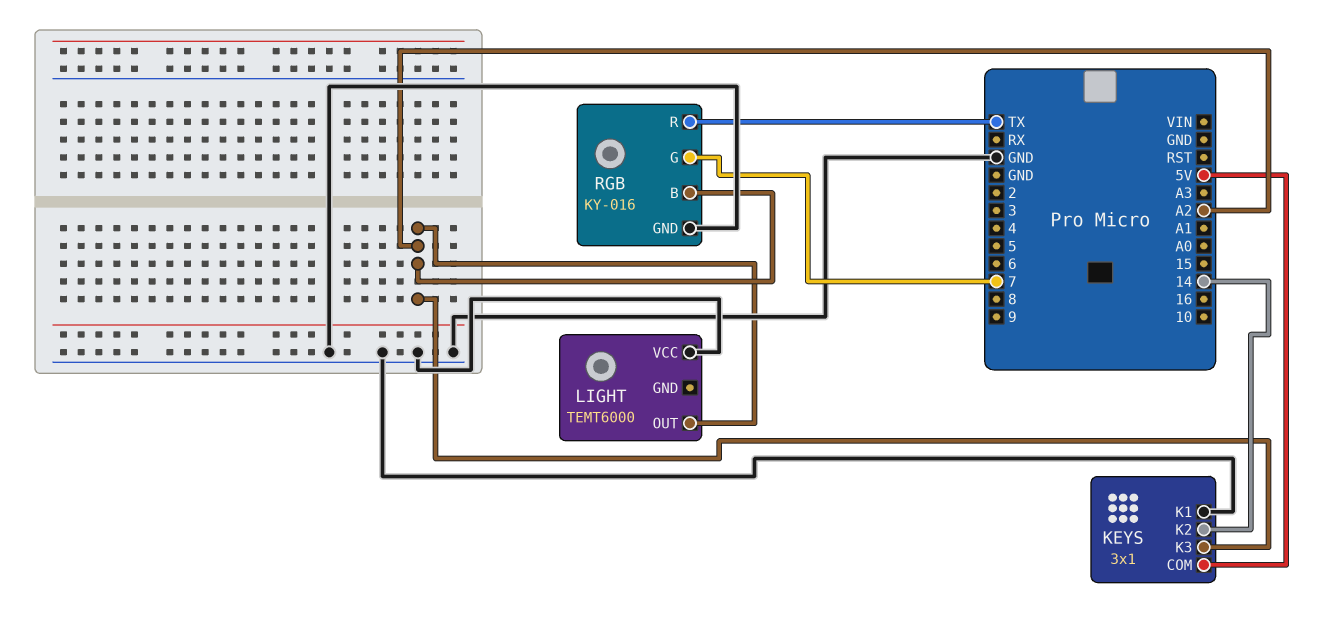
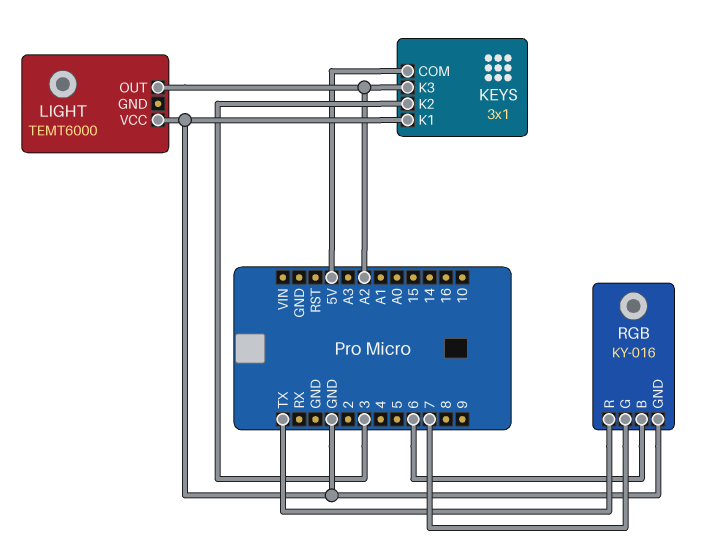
KEYS pin K2: 14 -> 3
RGB pin B: A2 -> 6

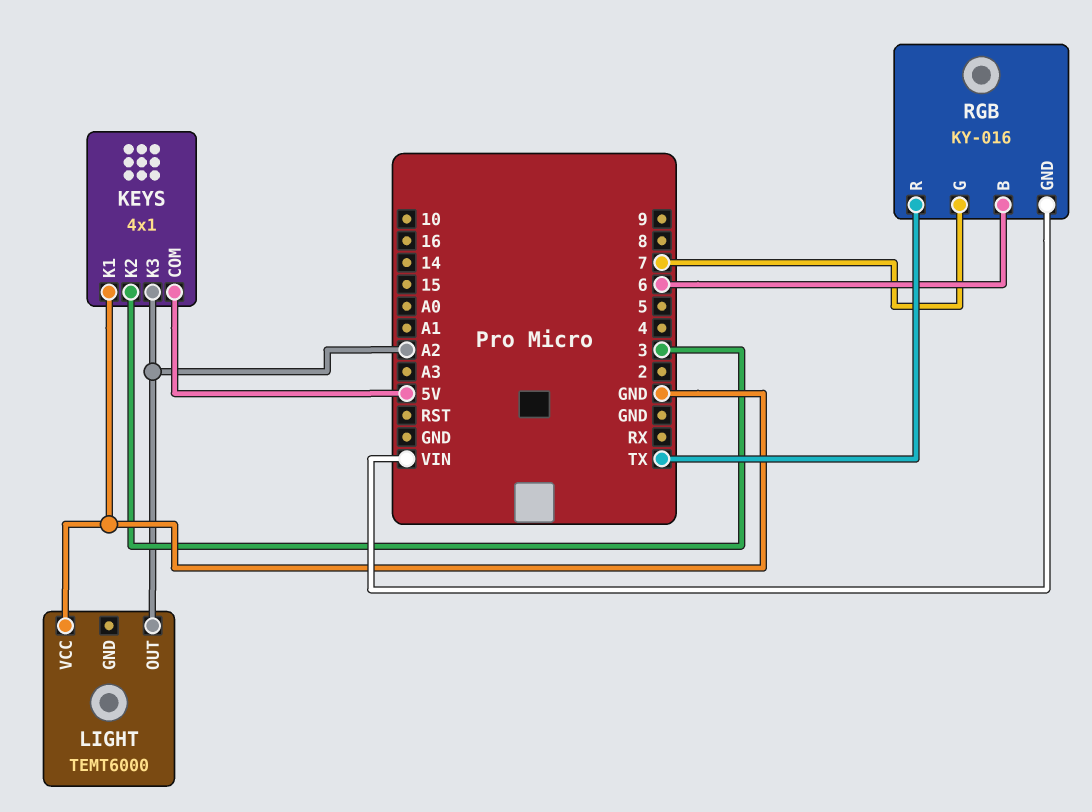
KEYS: 3x1 -> 4x1
RGB pin GND: GND -> VIN

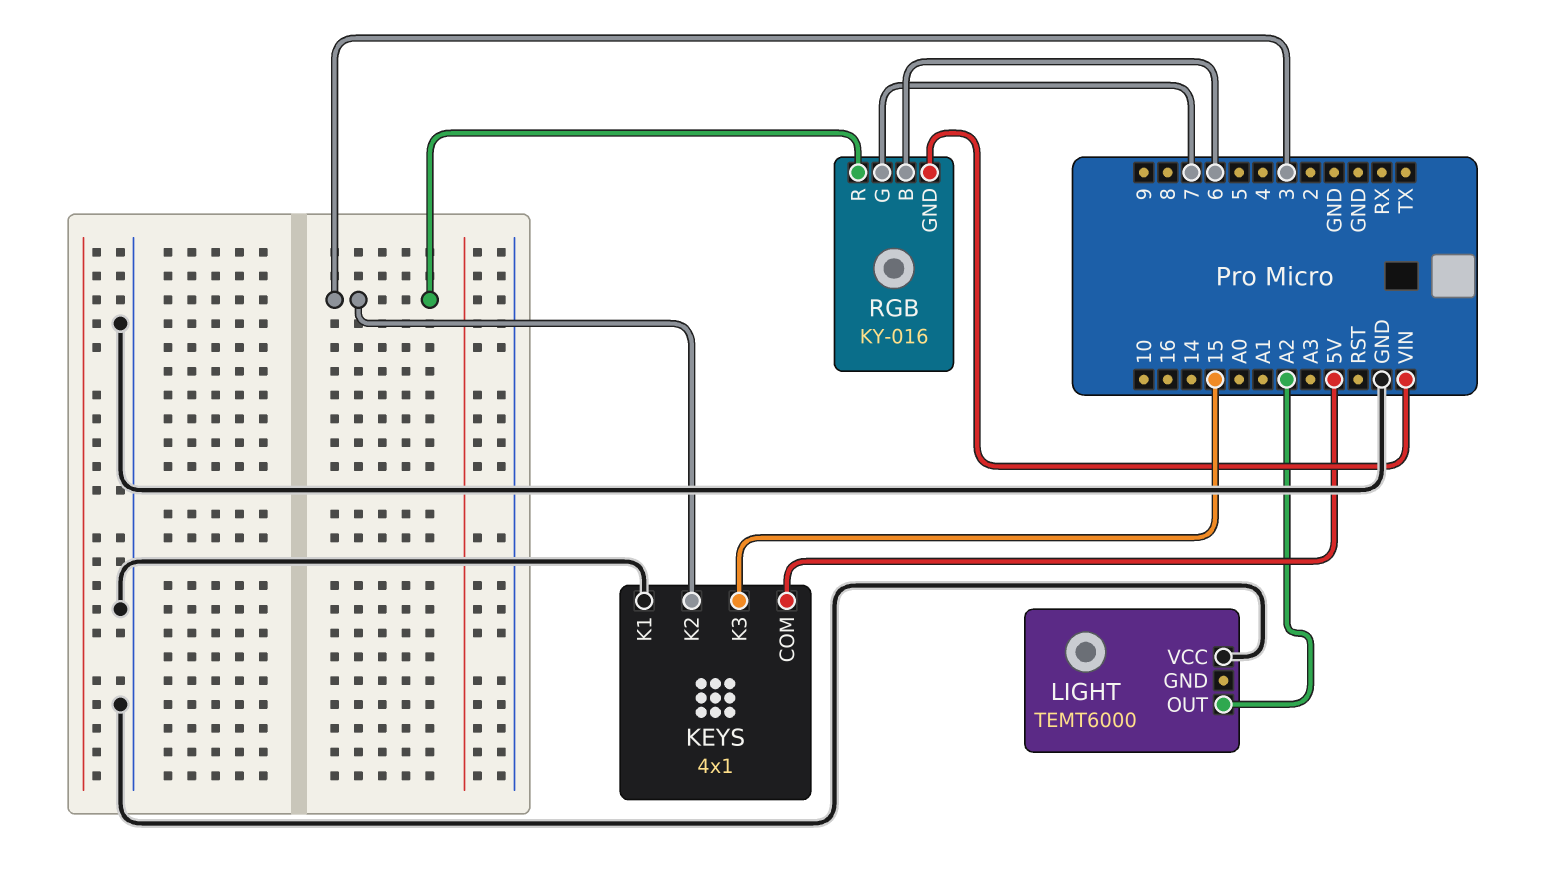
KEYS pin K3: A2 -> 15
RGB pin R: TX -> 3

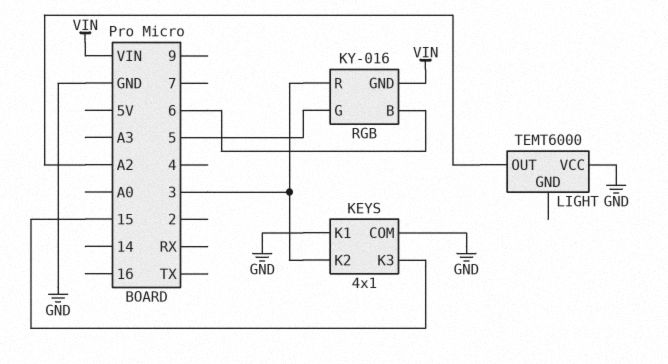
KEYS pin COM: 5V -> GND
RGB pin G: 7 -> 5

